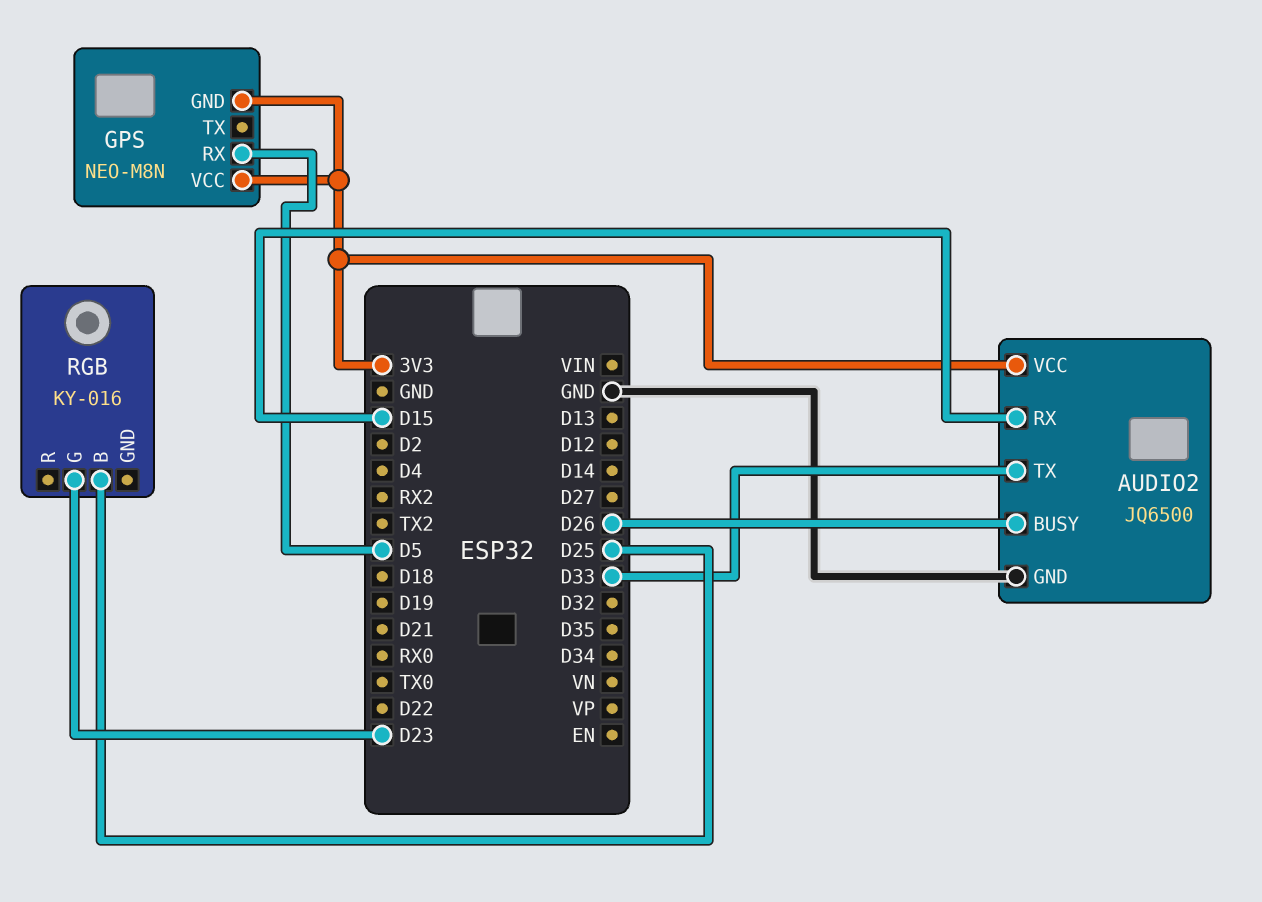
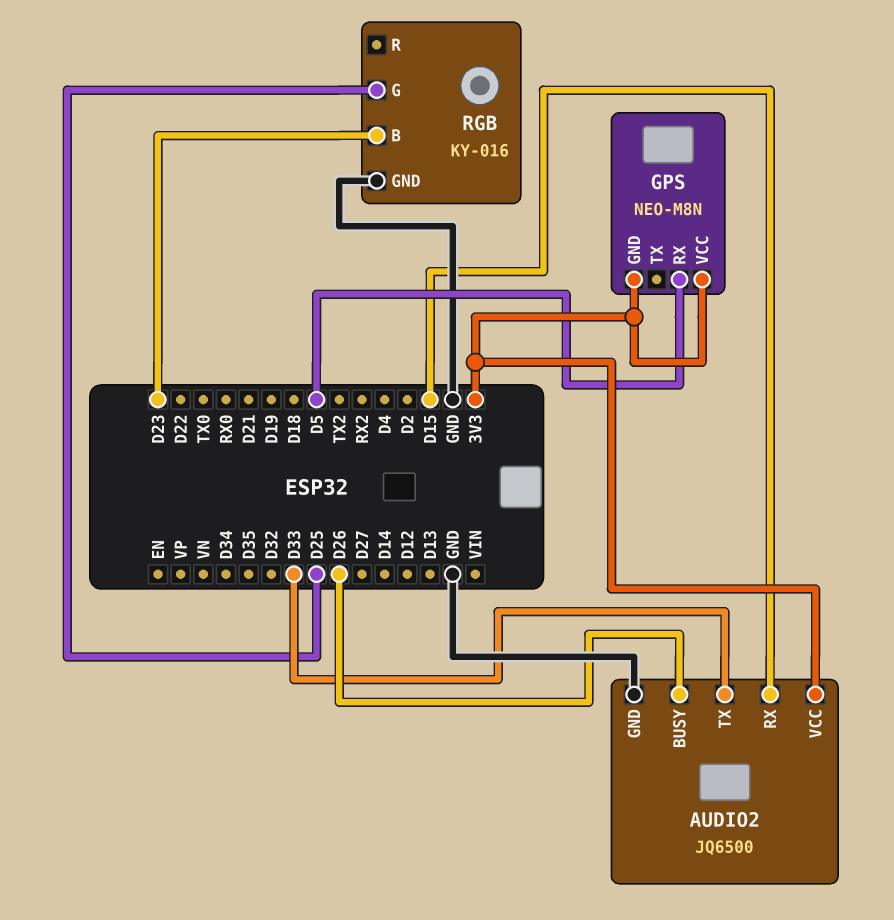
RGB pin B: D25 -> D23
RGB pin G: D23 -> D25
RGB pin GND: none -> GND

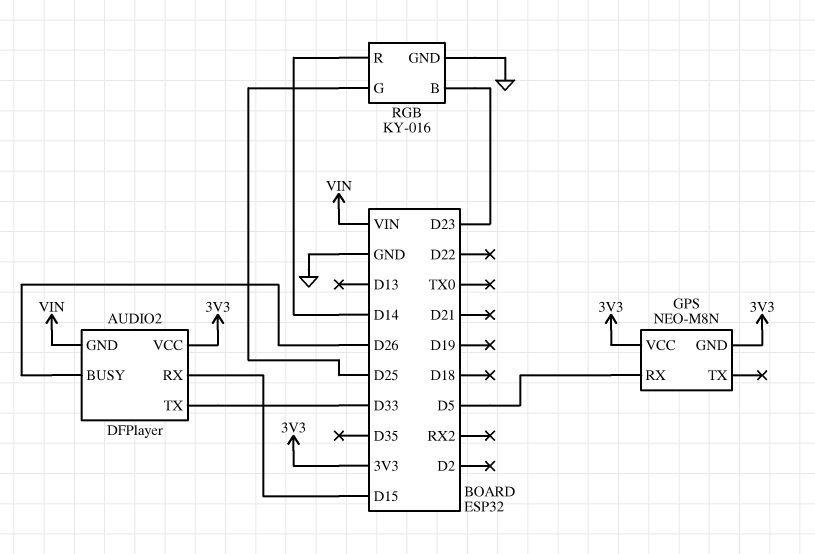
AUDIO2: JQ6500 -> DFPlayer
AUDIO2 pin GND: GND -> VIN
RGB pin R: none -> D14

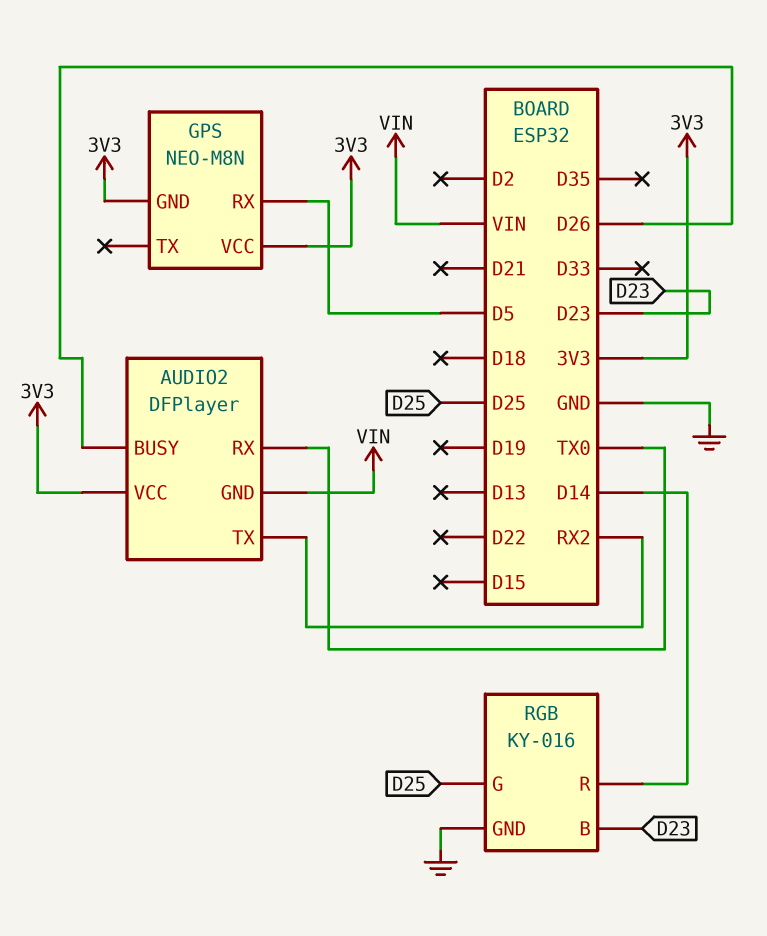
AUDIO2 pin RX: D15 -> TX0
AUDIO2 pin TX: D33 -> RX2

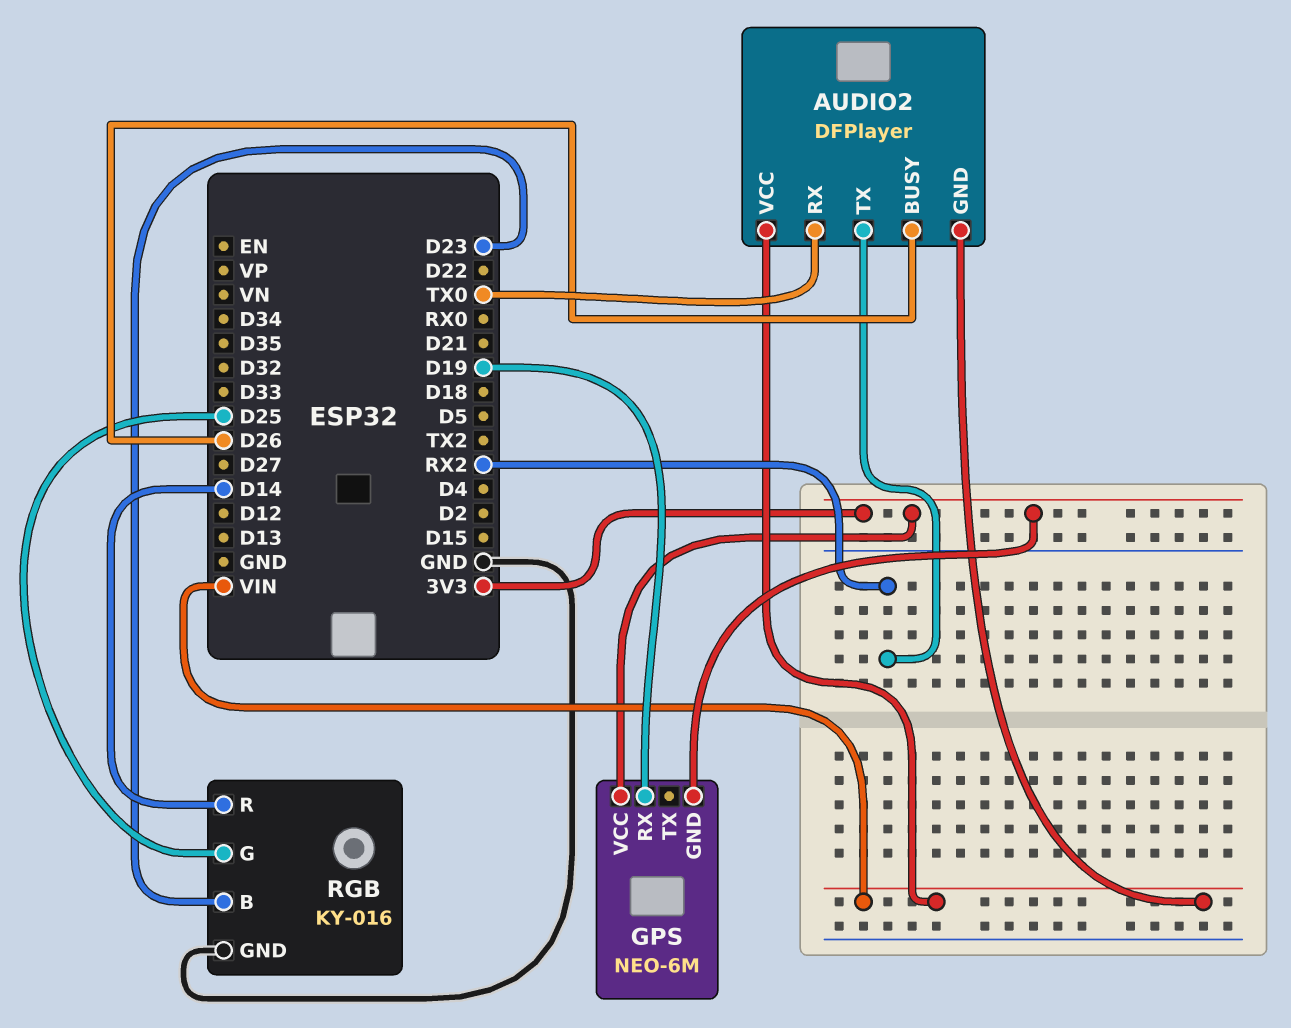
AUDIO2 pin VCC: 3V3 -> VIN
GPS: NEO-M8N -> NEO-6M
GPS pin RX: D5 -> D19

